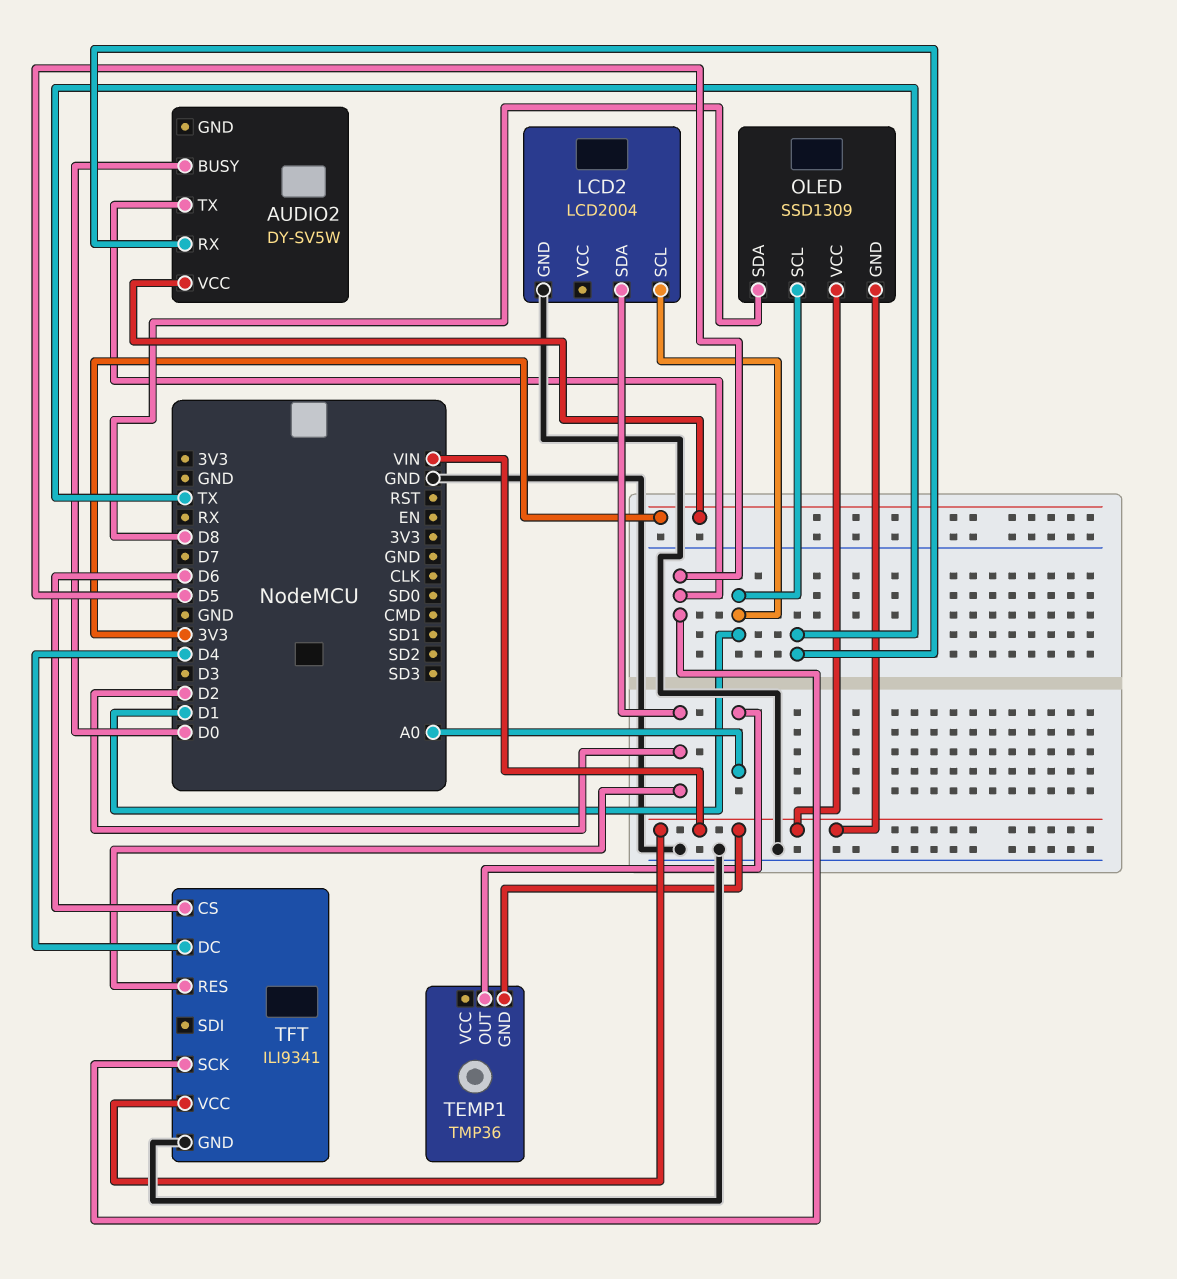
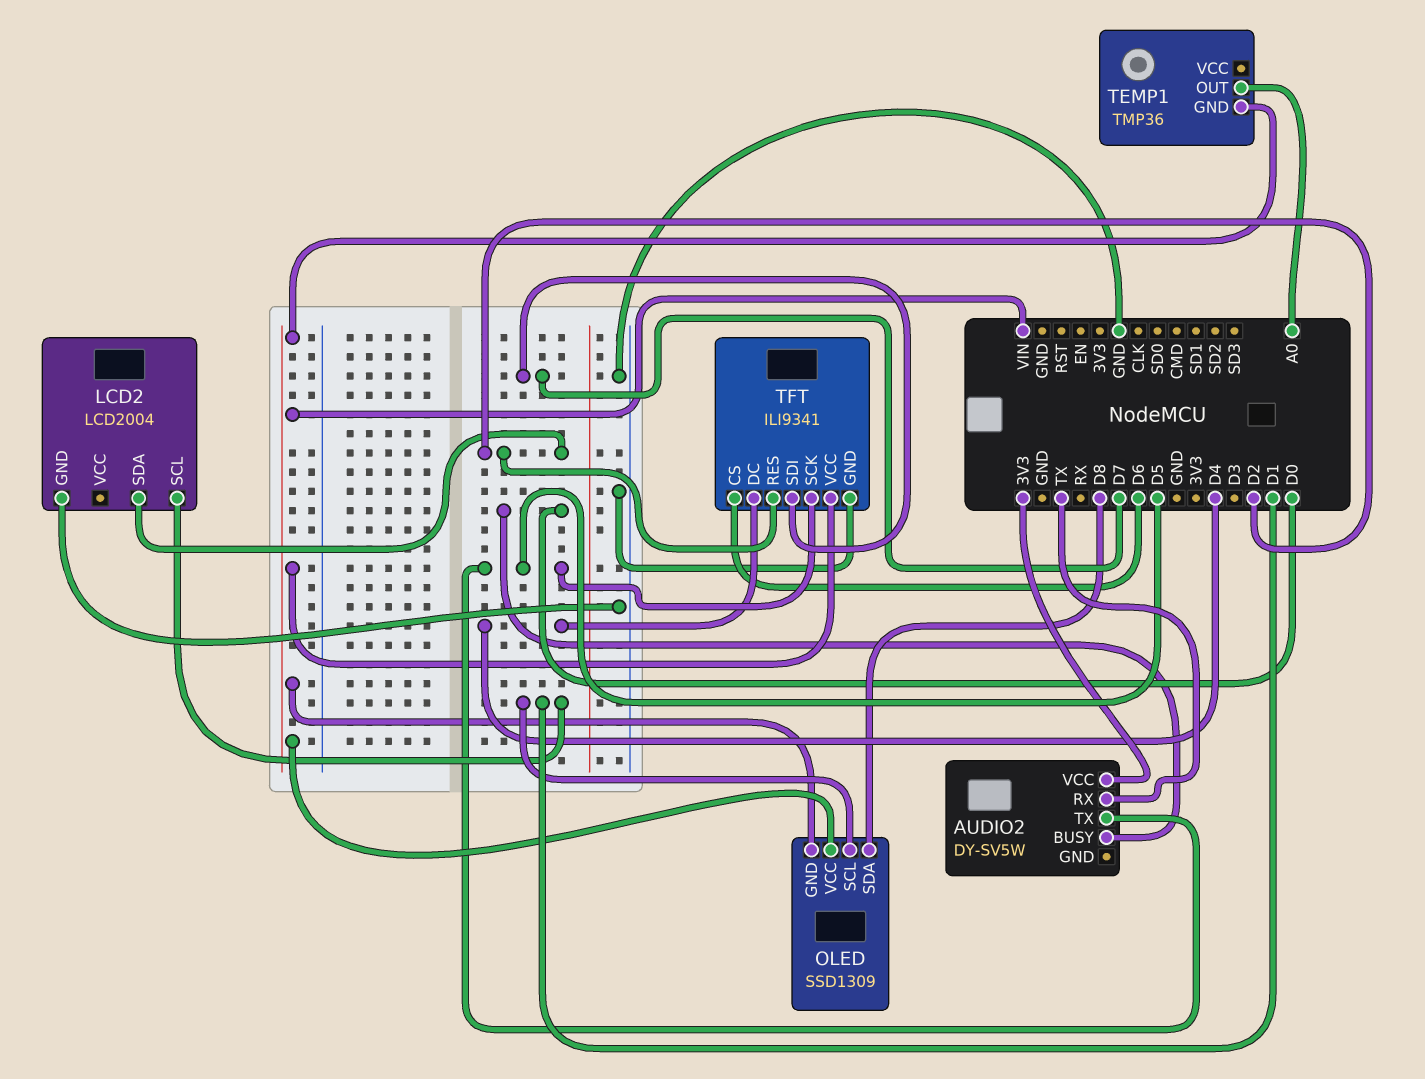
TFT pin SDI: none -> D7

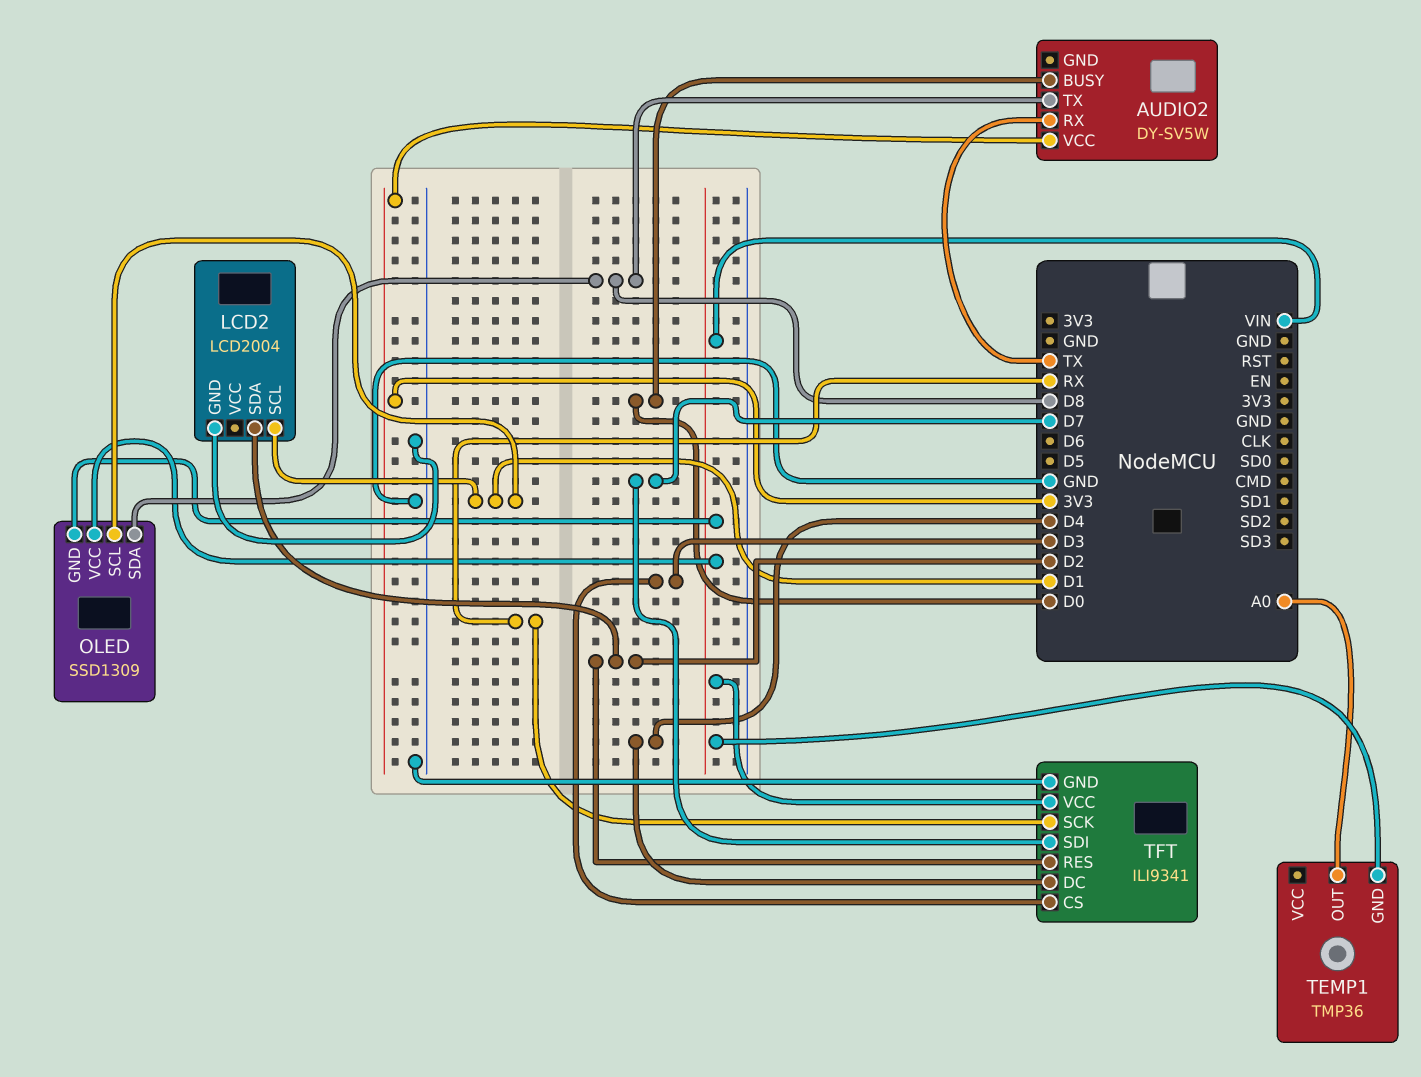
AUDIO2 pin TX: D5 -> D8
TFT pin CS: D6 -> D3
TFT pin SCK: D5 -> RX

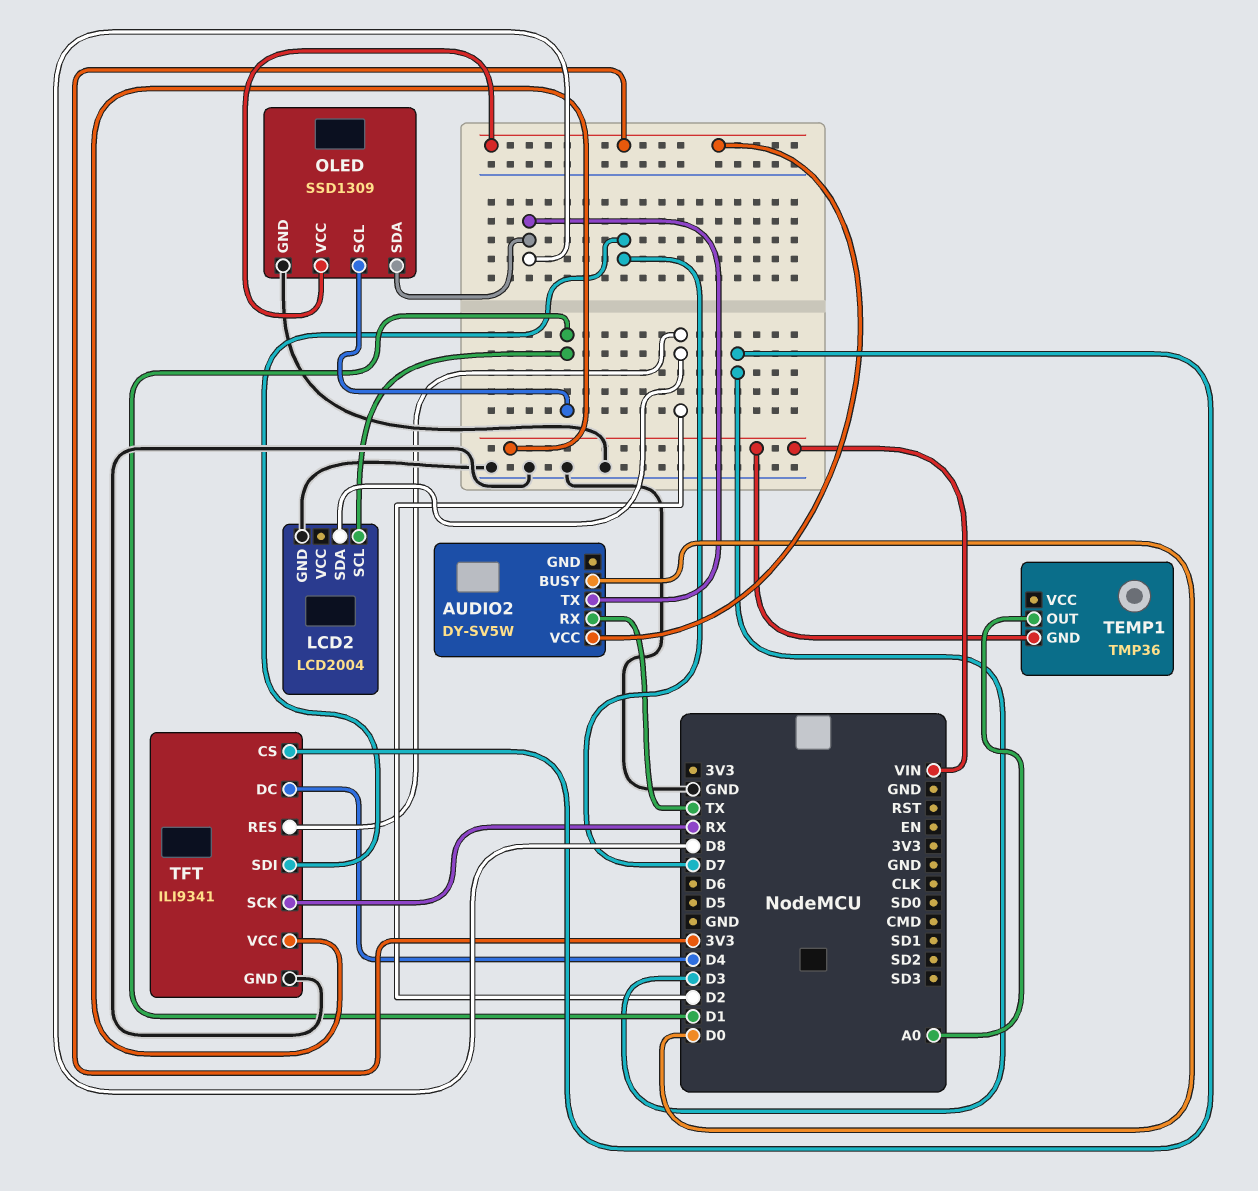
OLED pin GND: VIN -> GND
OLED pin VCC: VIN -> 3V3

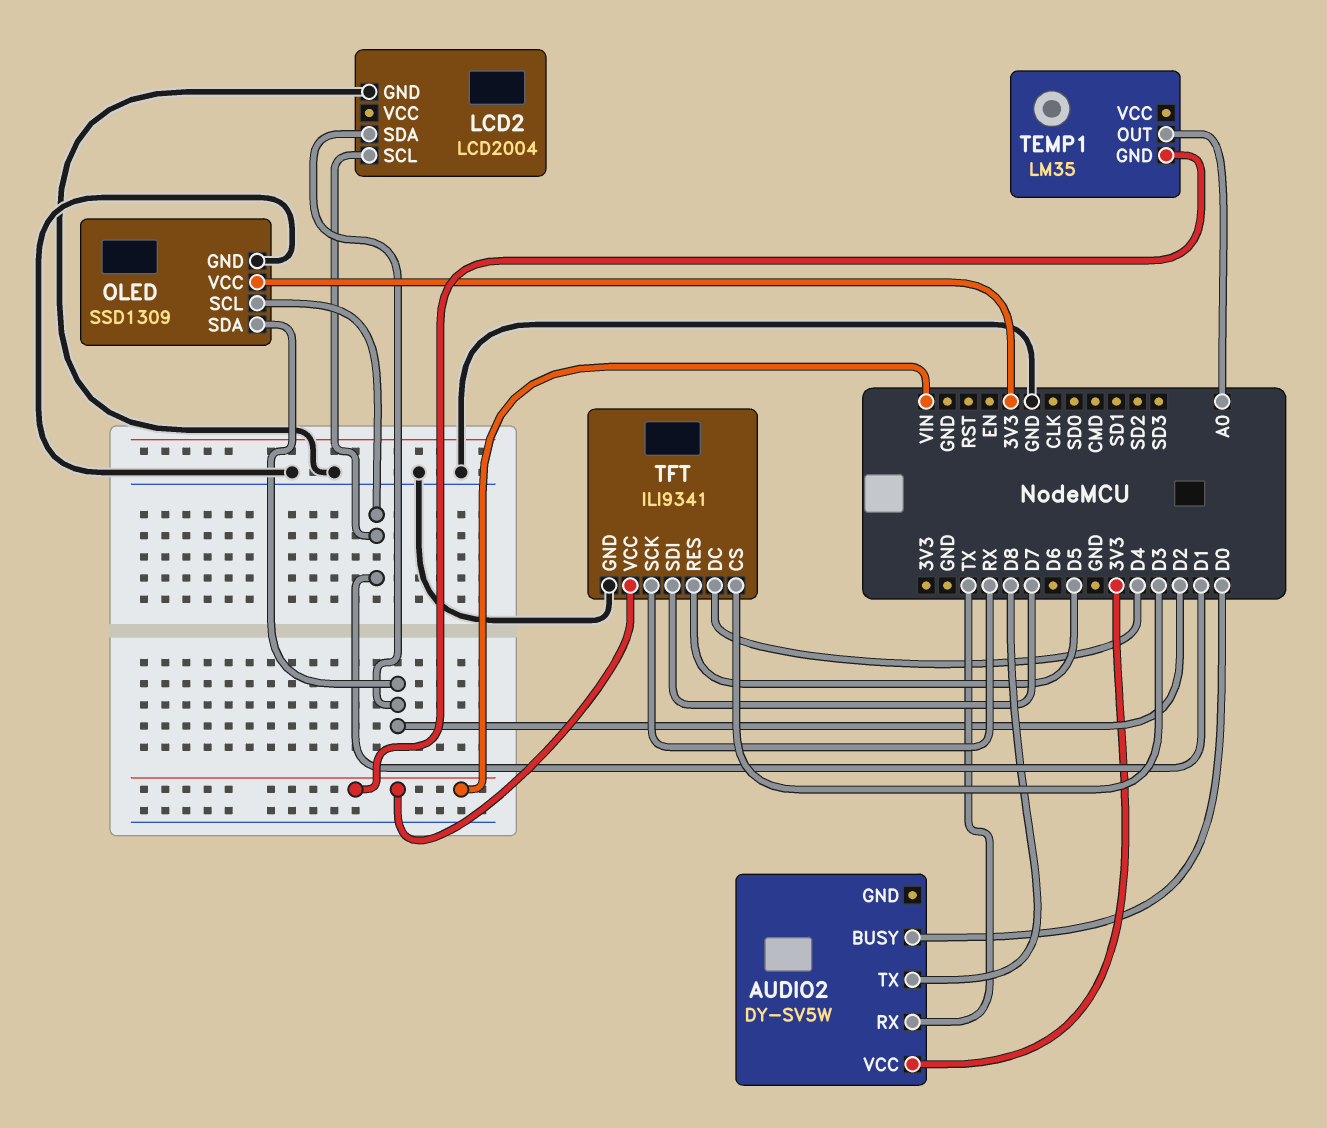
OLED pin SDA: D8 -> D2
TEMP1: TMP36 -> LM35
TFT pin RES: D2 -> D5

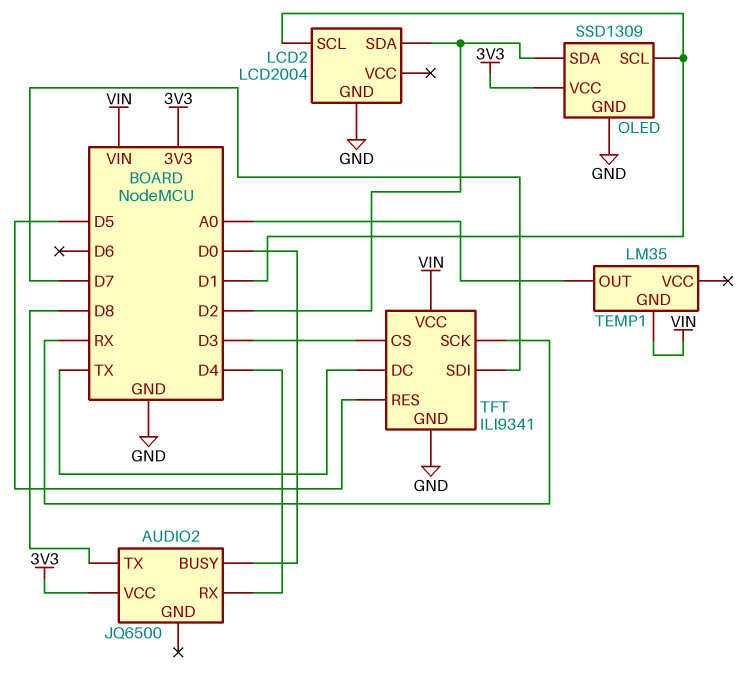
AUDIO2: DY-SV5W -> JQ6500
AUDIO2 pin RX: TX -> D4
TFT pin DC: D4 -> TX

